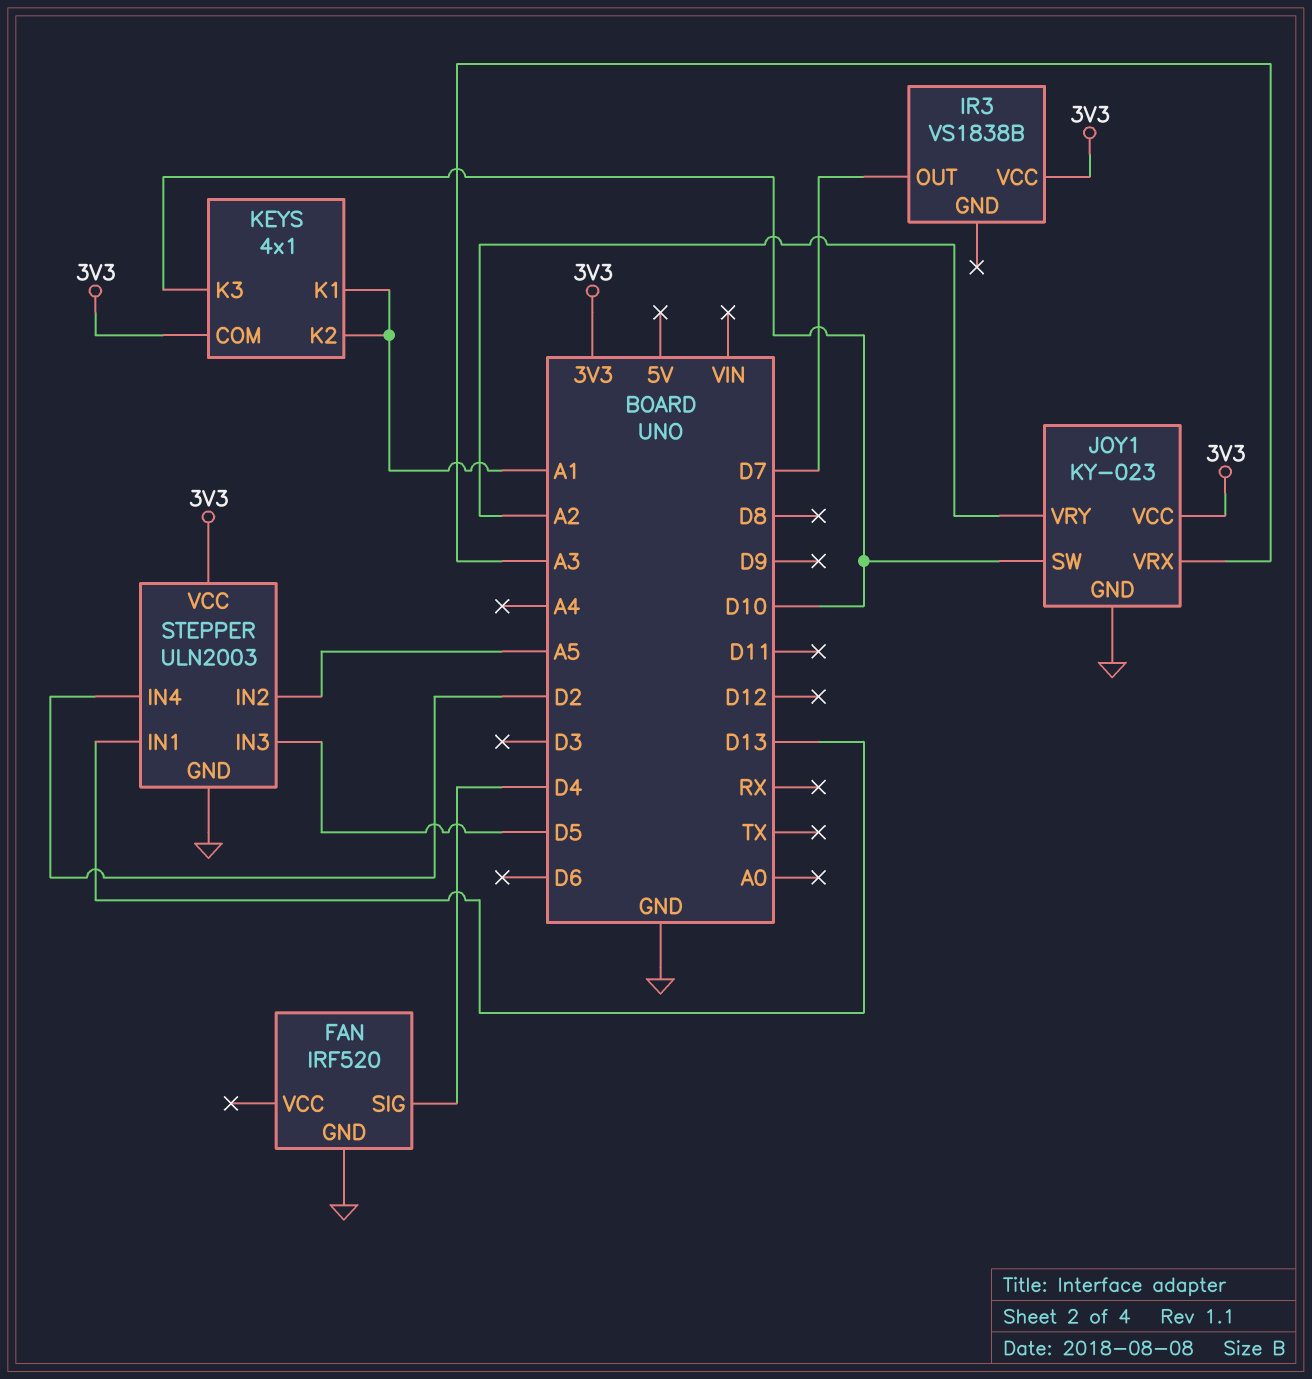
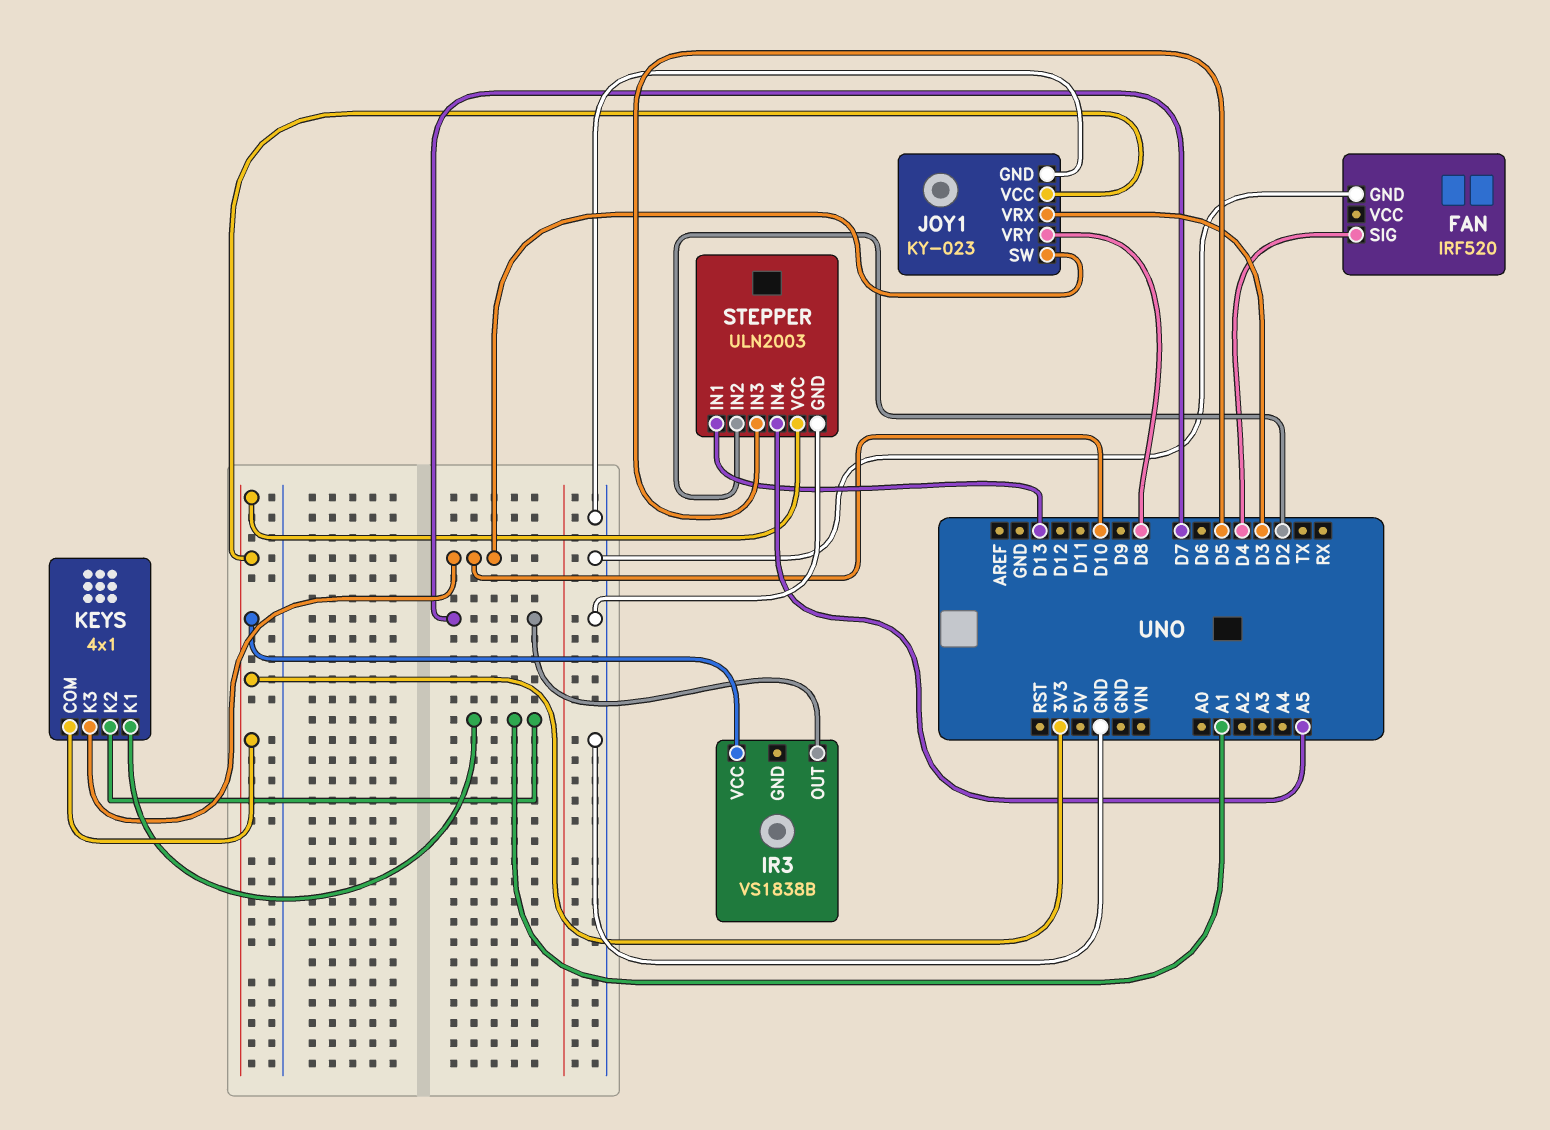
JOY1 pin VRX: A3 -> D3
JOY1 pin VRY: A2 -> D8
STEPPER pin IN2: A5 -> D2
STEPPER pin IN4: D2 -> A5

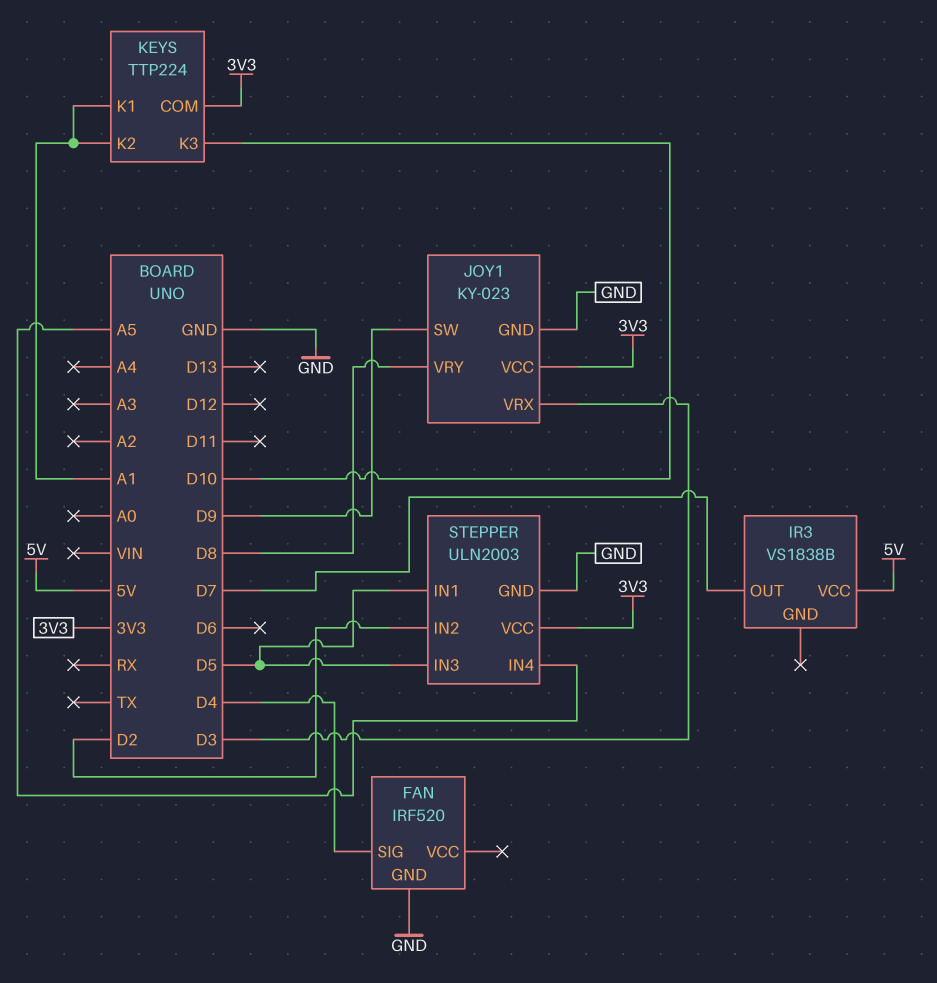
IR3 pin VCC: 3V3 -> 5V
JOY1 pin SW: D10 -> D9
KEYS: 4x1 -> TTP224
STEPPER pin IN1: D13 -> D5

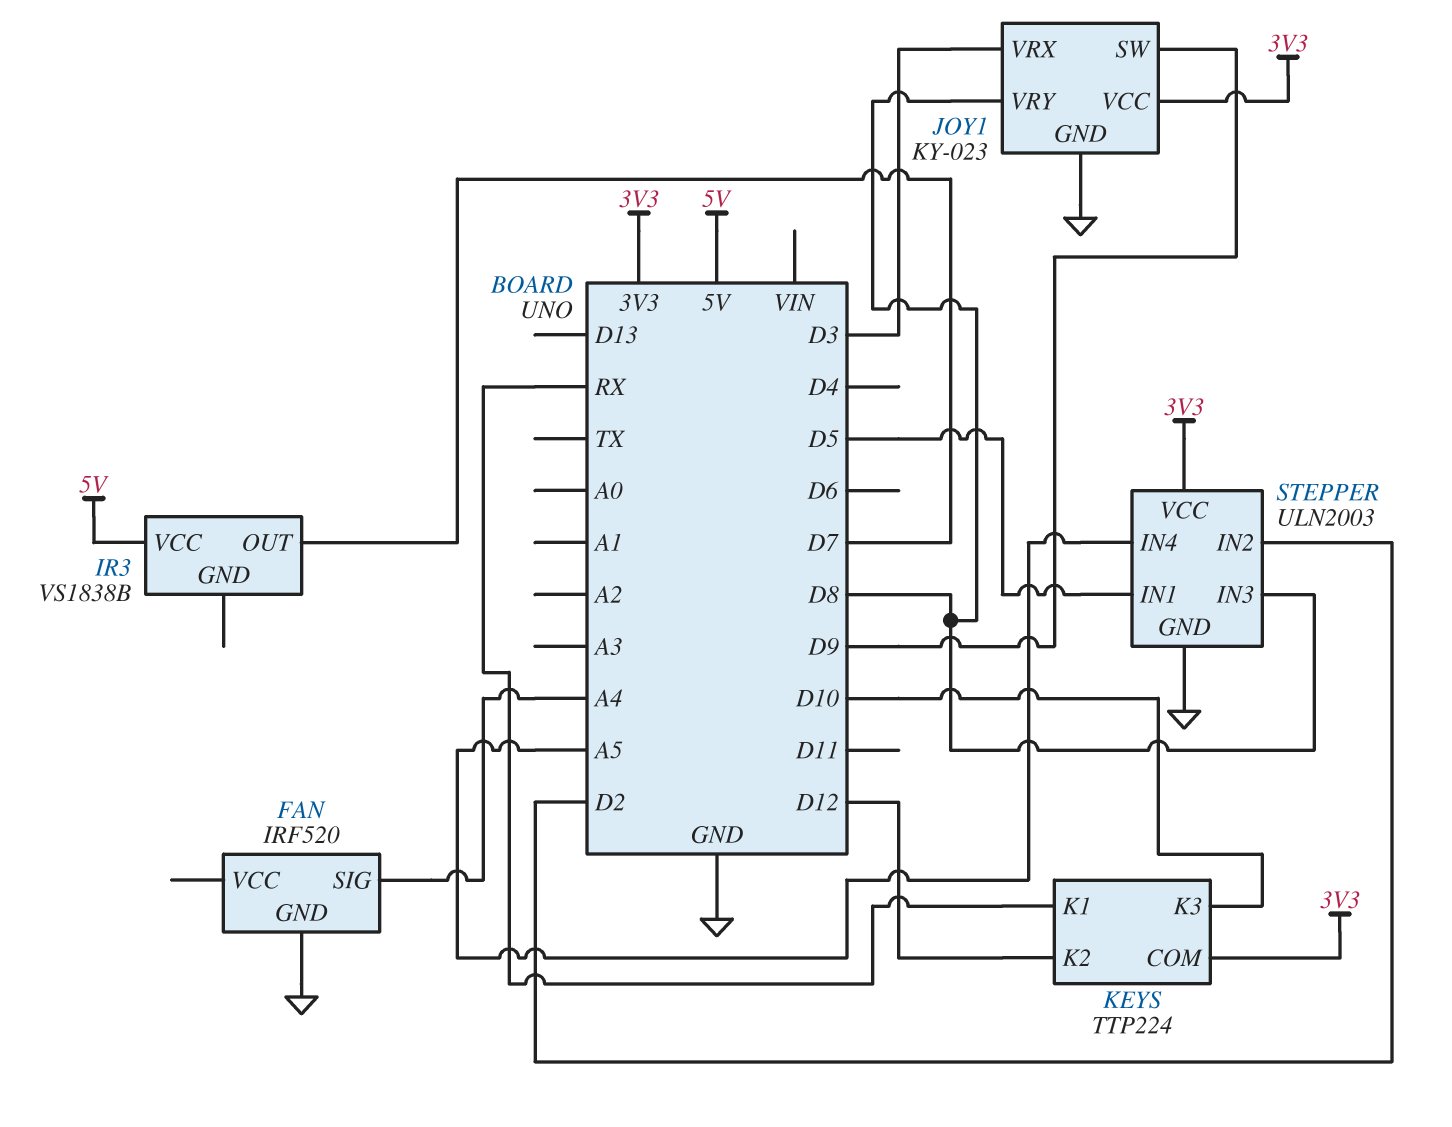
FAN pin SIG: D4 -> A4
KEYS pin K1: A1 -> RX
KEYS pin K2: A1 -> D12
STEPPER pin IN3: D5 -> D8

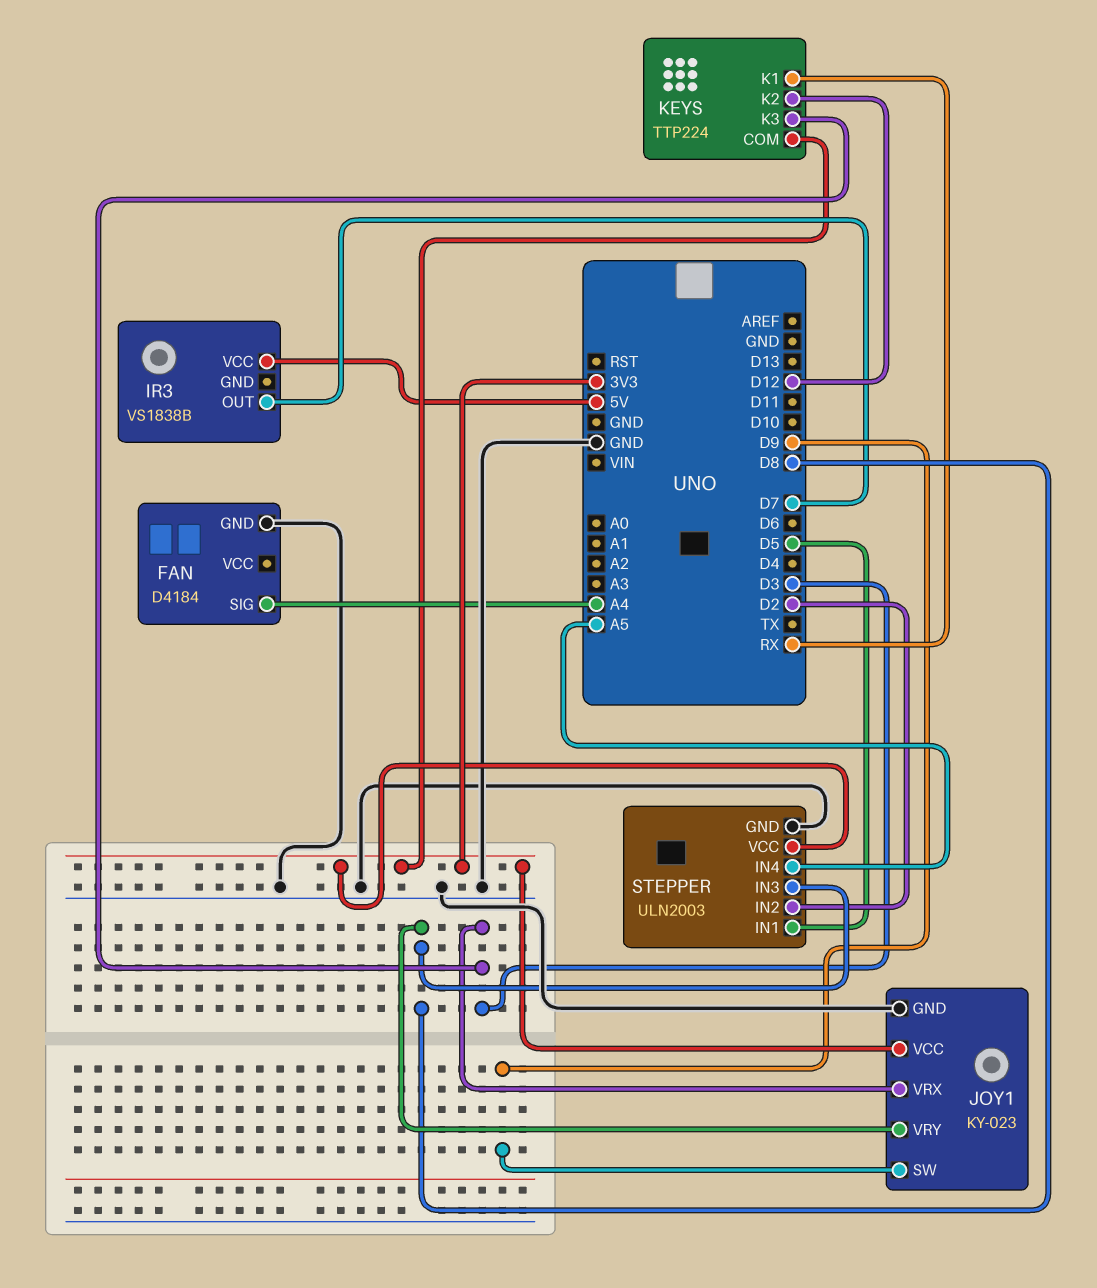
FAN: IRF520 -> D4184
KEYS pin K3: D10 -> D3

